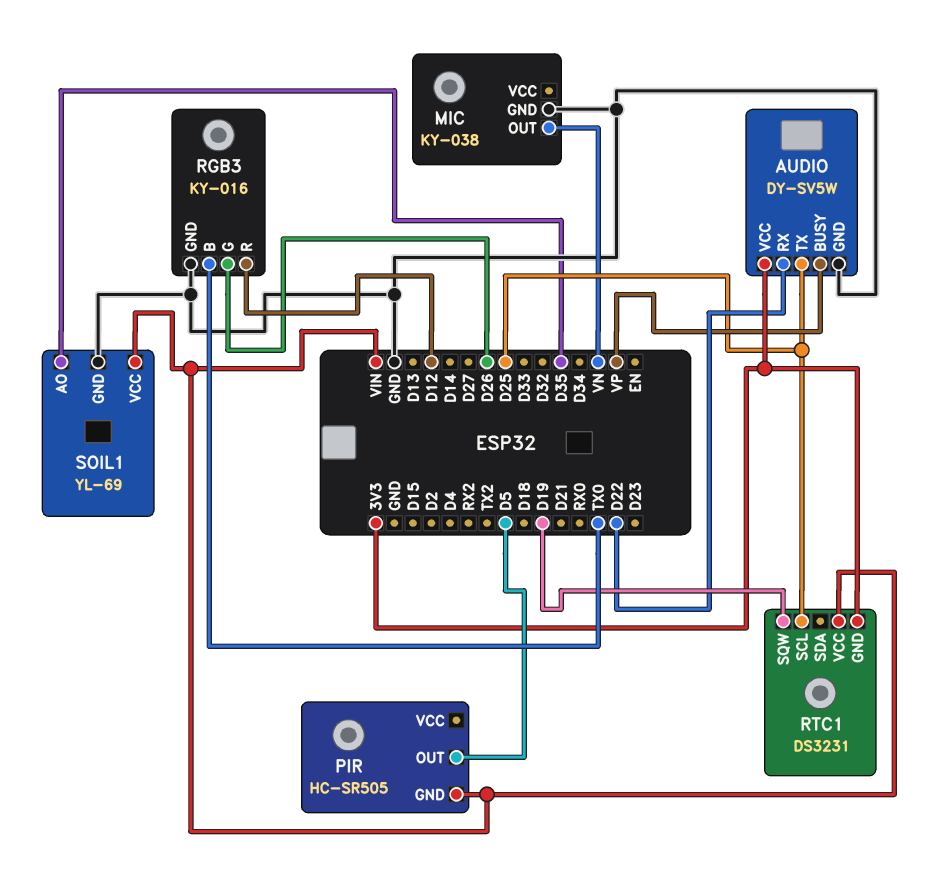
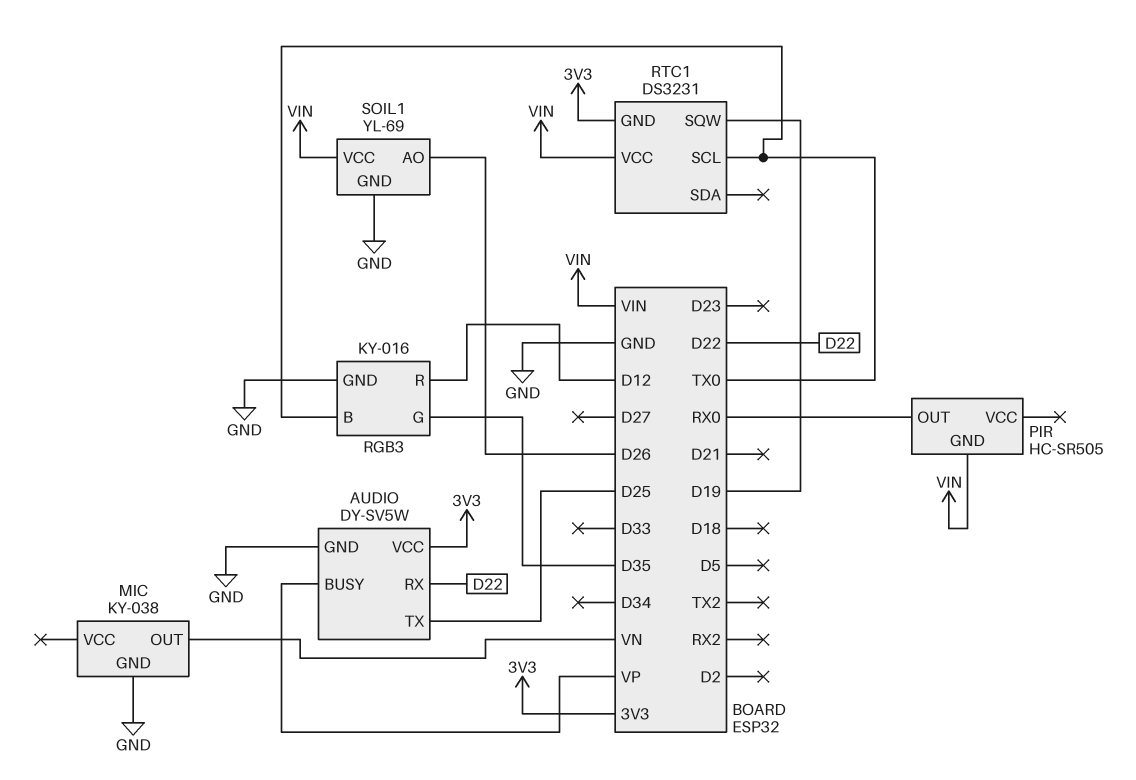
PIR pin OUT: D5 -> RX0
RGB3 pin G: D26 -> D35
RTC1 pin SCL: D25 -> TX0
SOIL1 pin AO: D35 -> D26

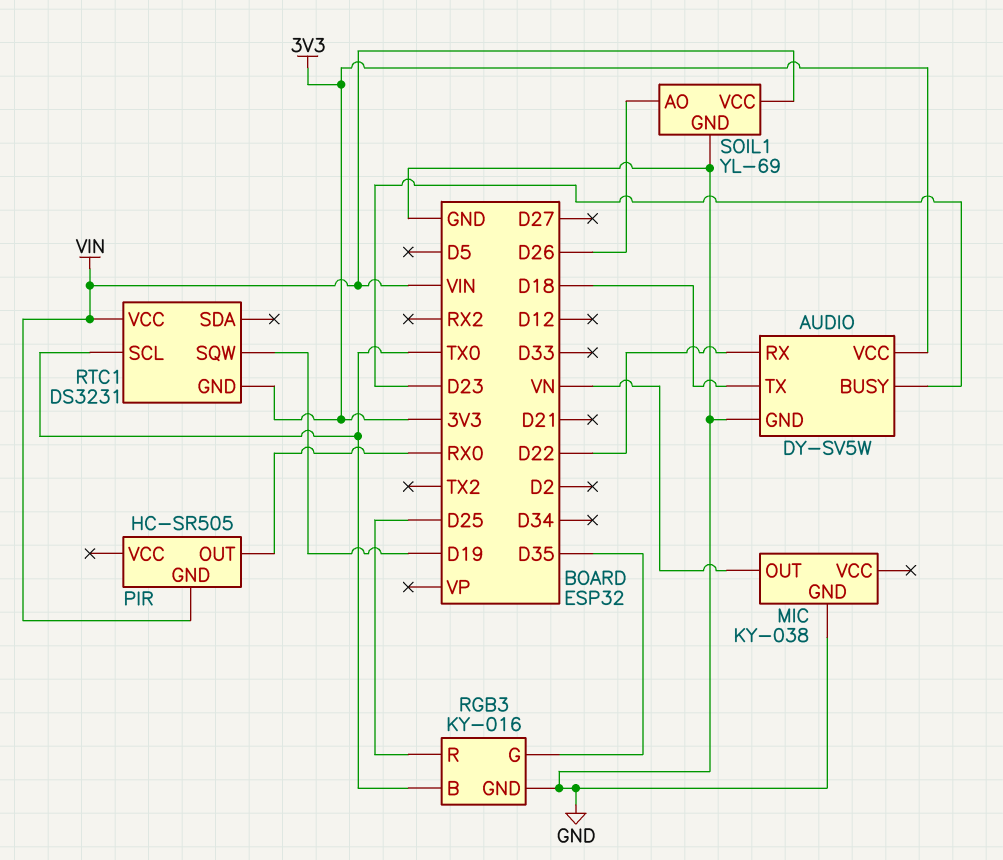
AUDIO pin BUSY: VP -> D23
AUDIO pin TX: D25 -> D18
RGB3 pin R: D12 -> D25

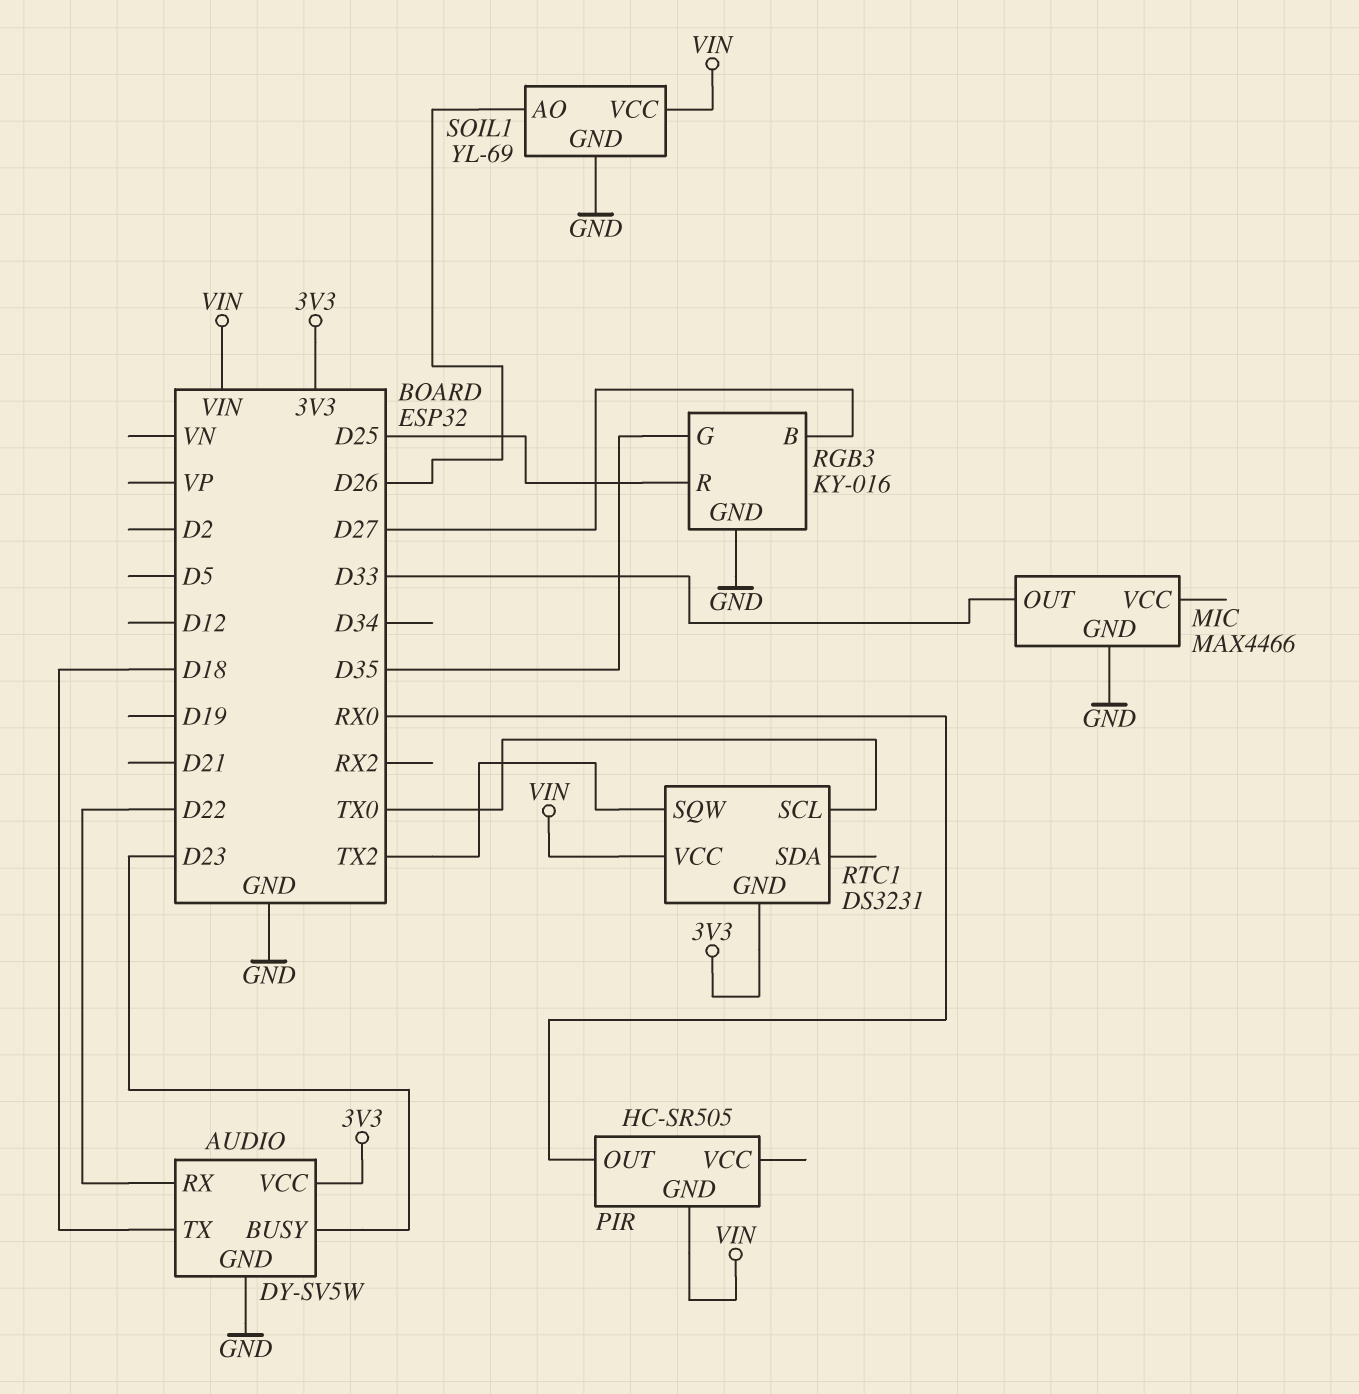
MIC: KY-038 -> MAX4466
MIC pin OUT: VN -> D33
RGB3 pin B: TX0 -> D27
RTC1 pin SQW: D19 -> TX2

